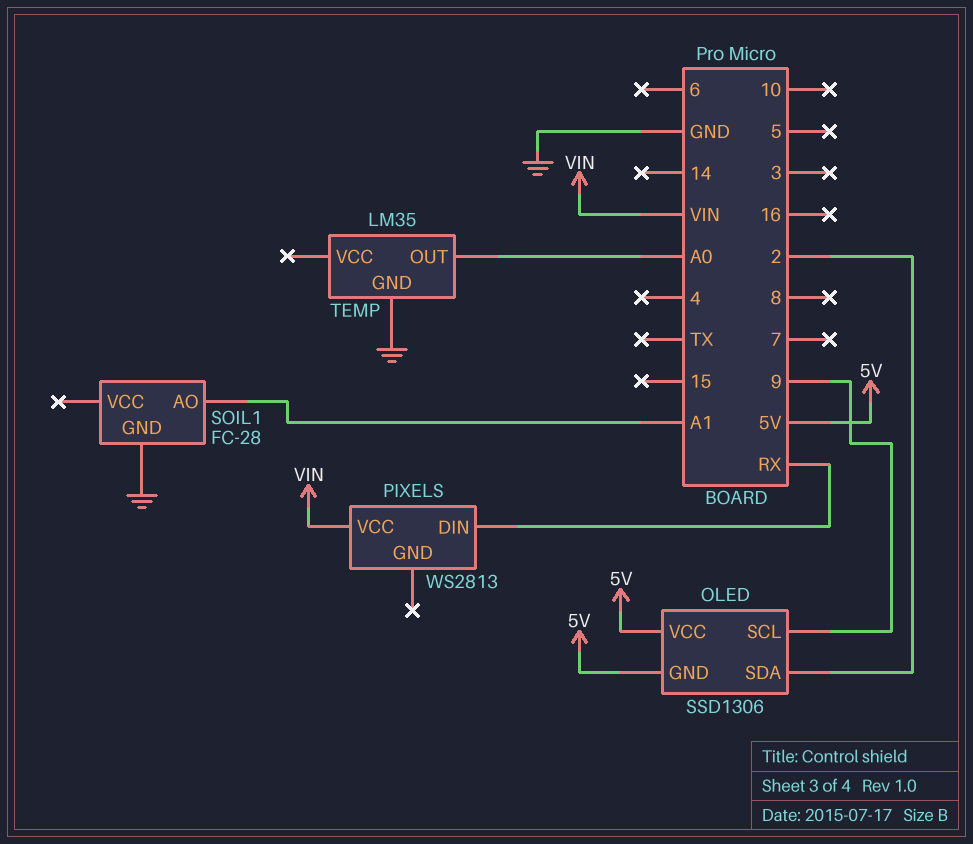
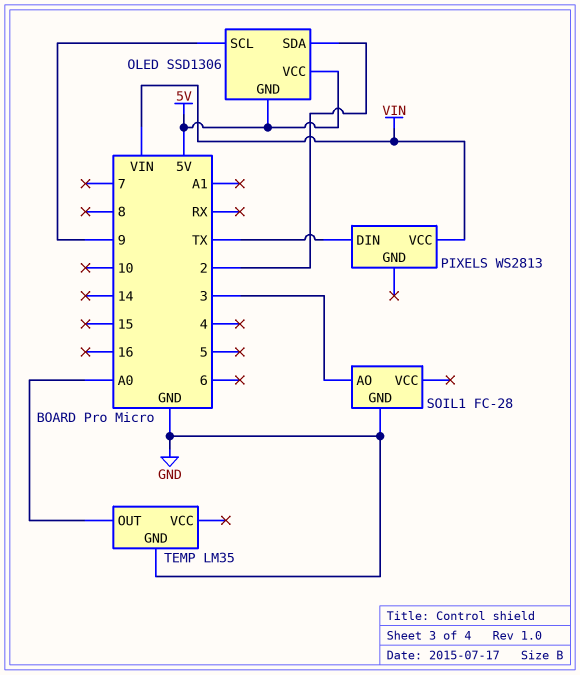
PIXELS pin DIN: RX -> TX
SOIL1 pin AO: A1 -> 3

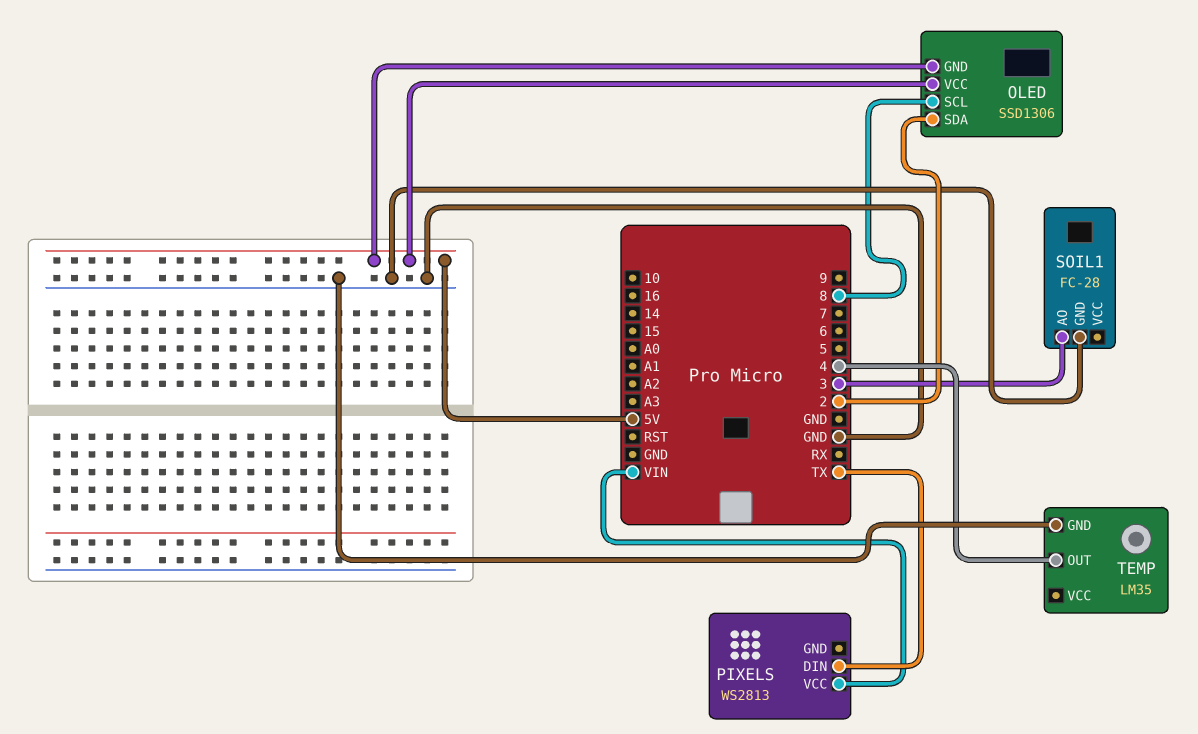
OLED pin SCL: 9 -> 8
TEMP pin OUT: A0 -> 4

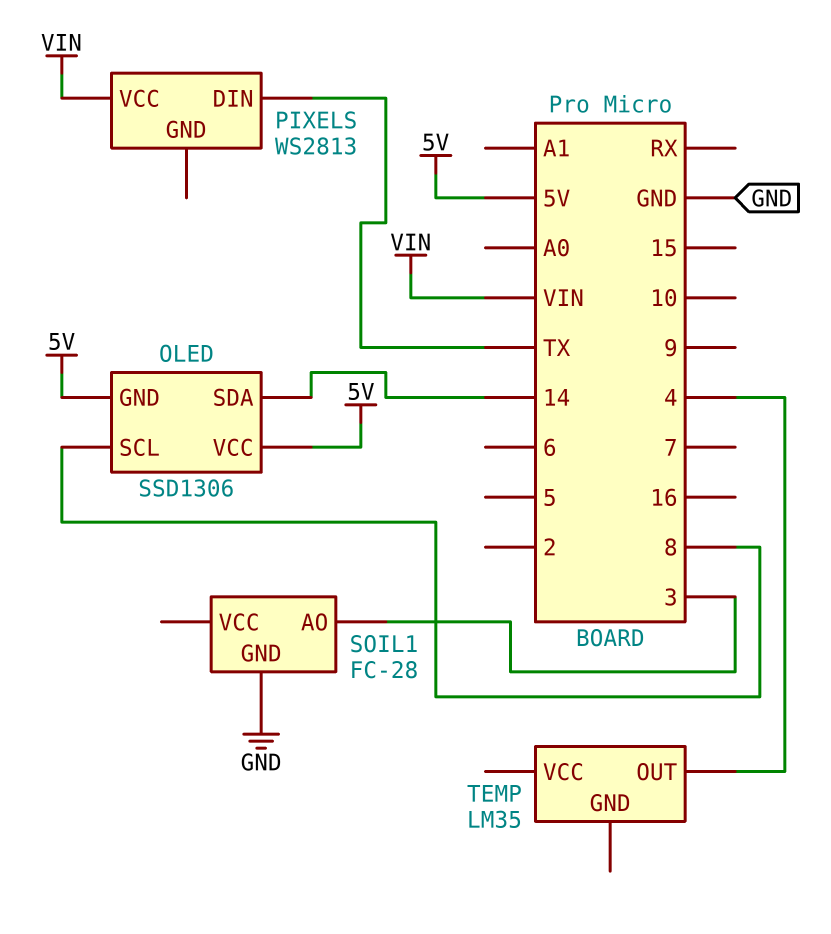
OLED pin SDA: 2 -> 14
TEMP pin GND: GND -> none

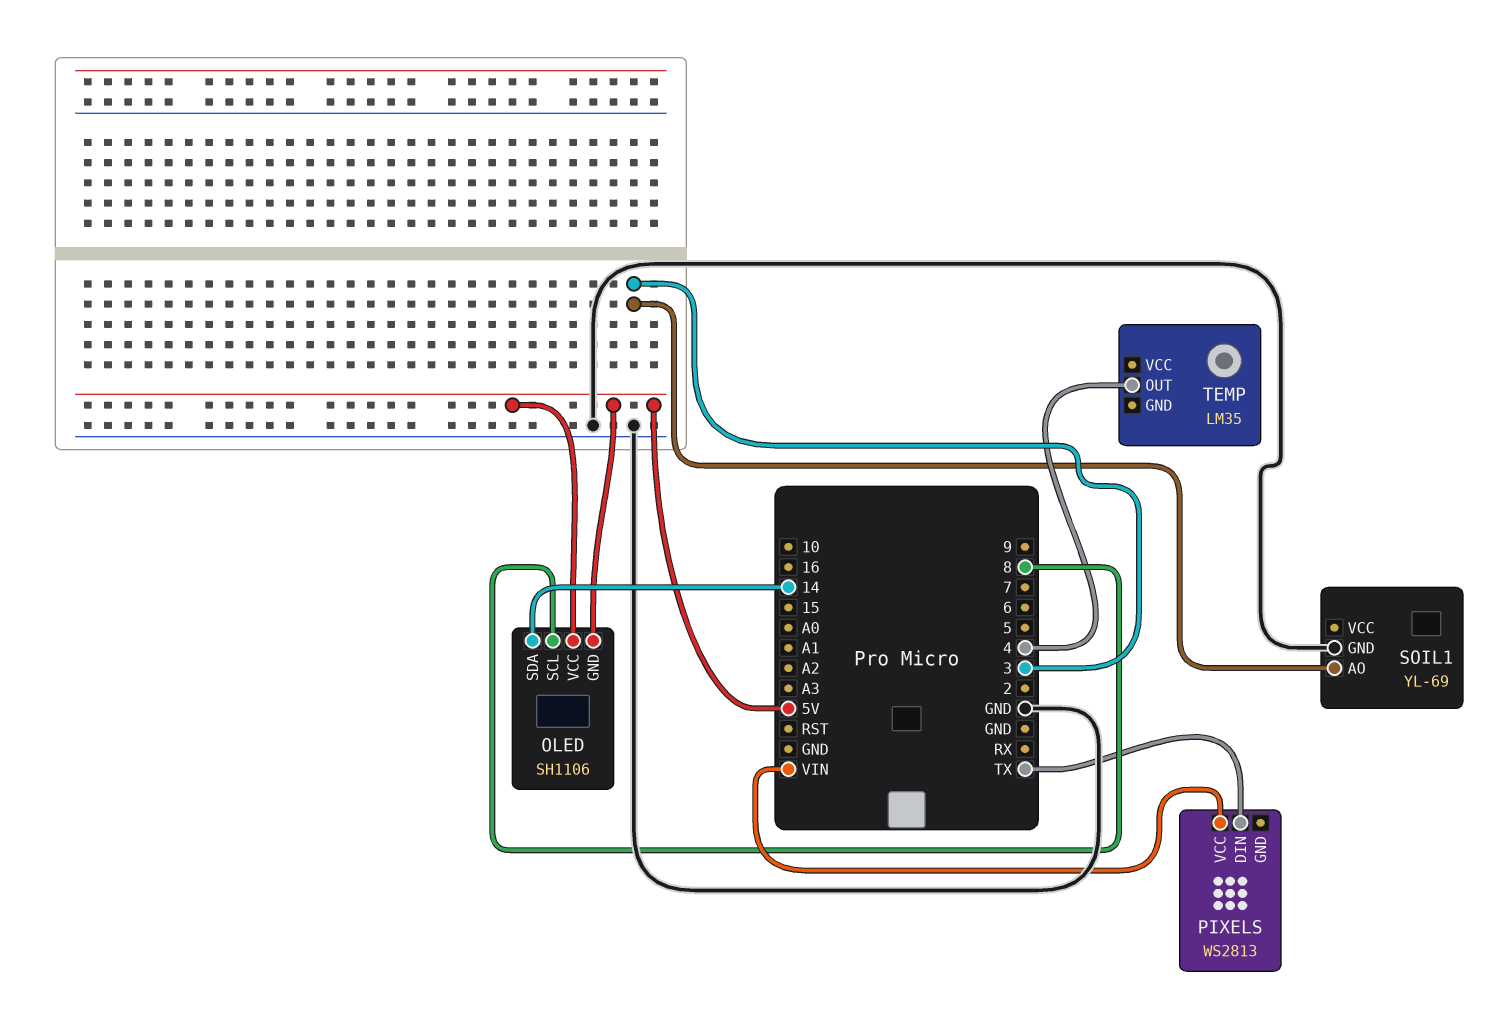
OLED: SSD1306 -> SH1106
SOIL1: FC-28 -> YL-69

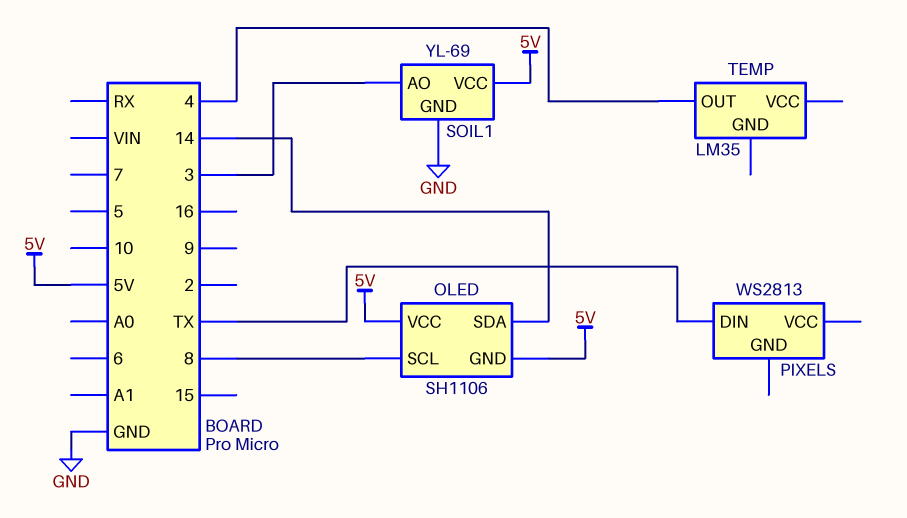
PIXELS pin VCC: VIN -> none
SOIL1 pin VCC: none -> 5V

